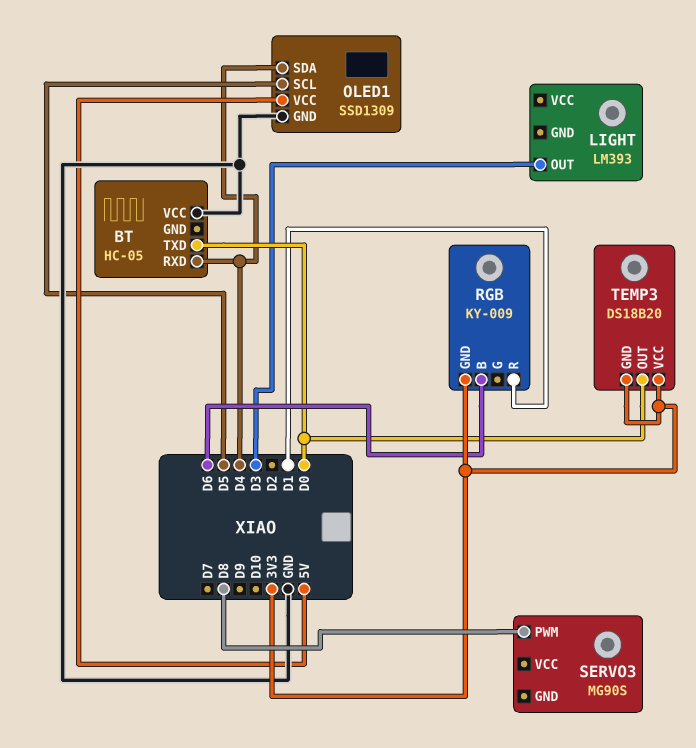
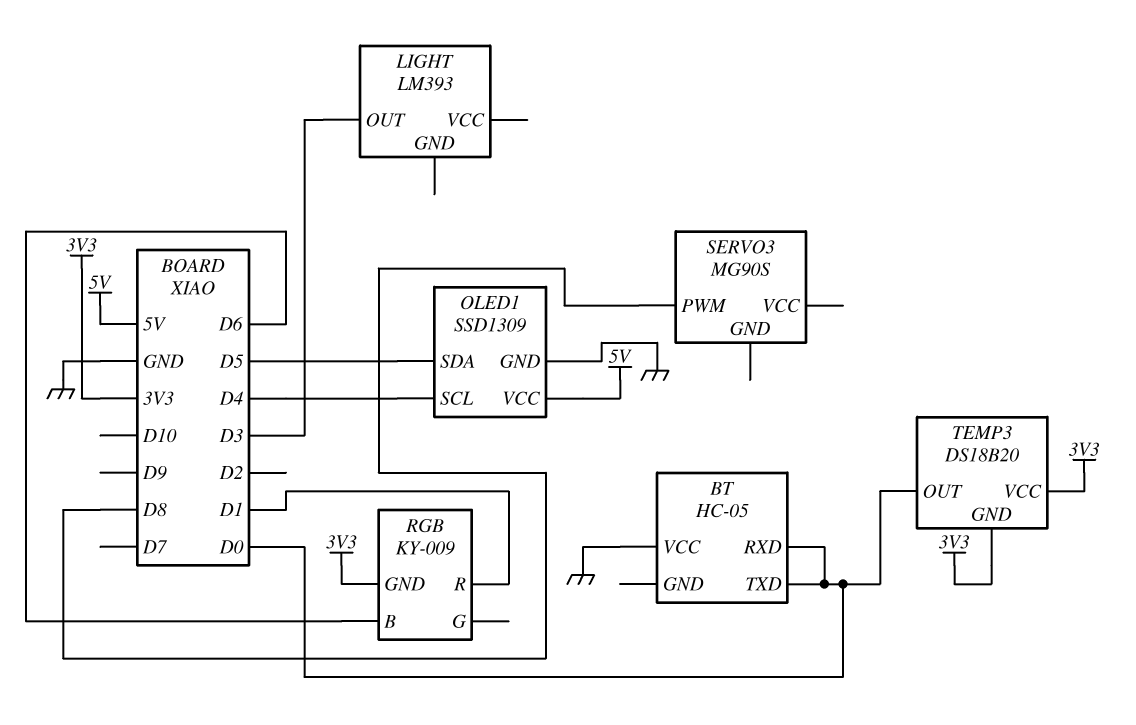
BT pin RXD: D4 -> D0
OLED1 pin SCL: D5 -> D4
OLED1 pin SDA: D4 -> D5

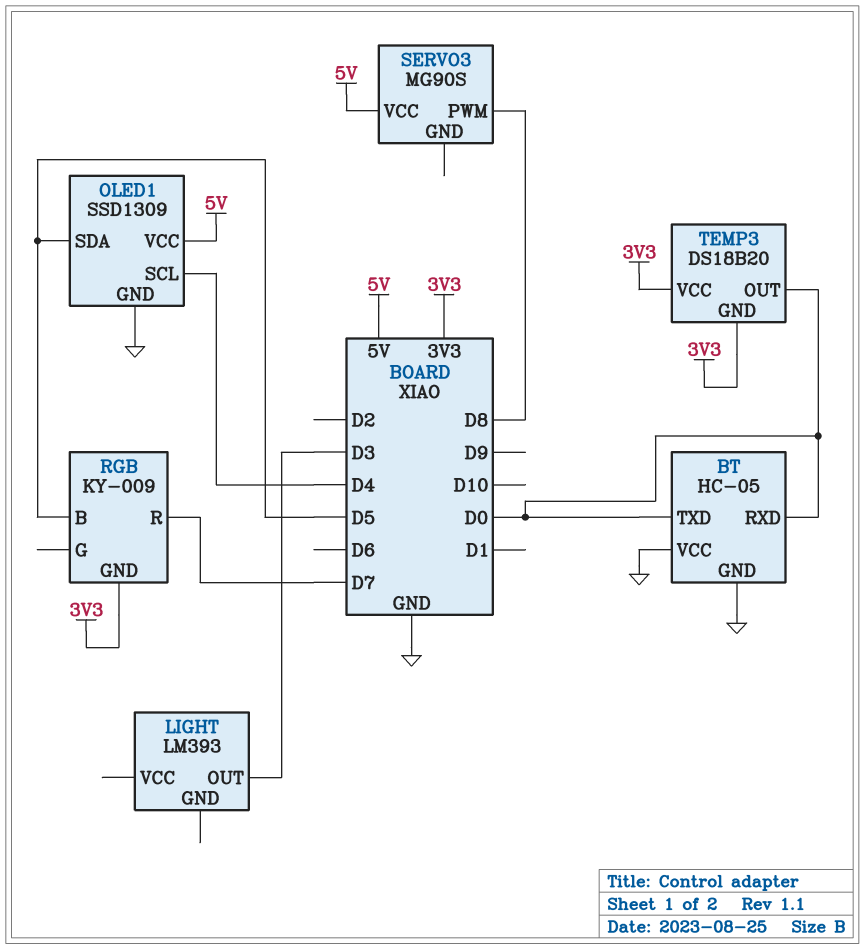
BT pin GND: none -> GND
RGB pin B: D6 -> D5
RGB pin R: D1 -> D7
SERVO3 pin VCC: none -> 5V

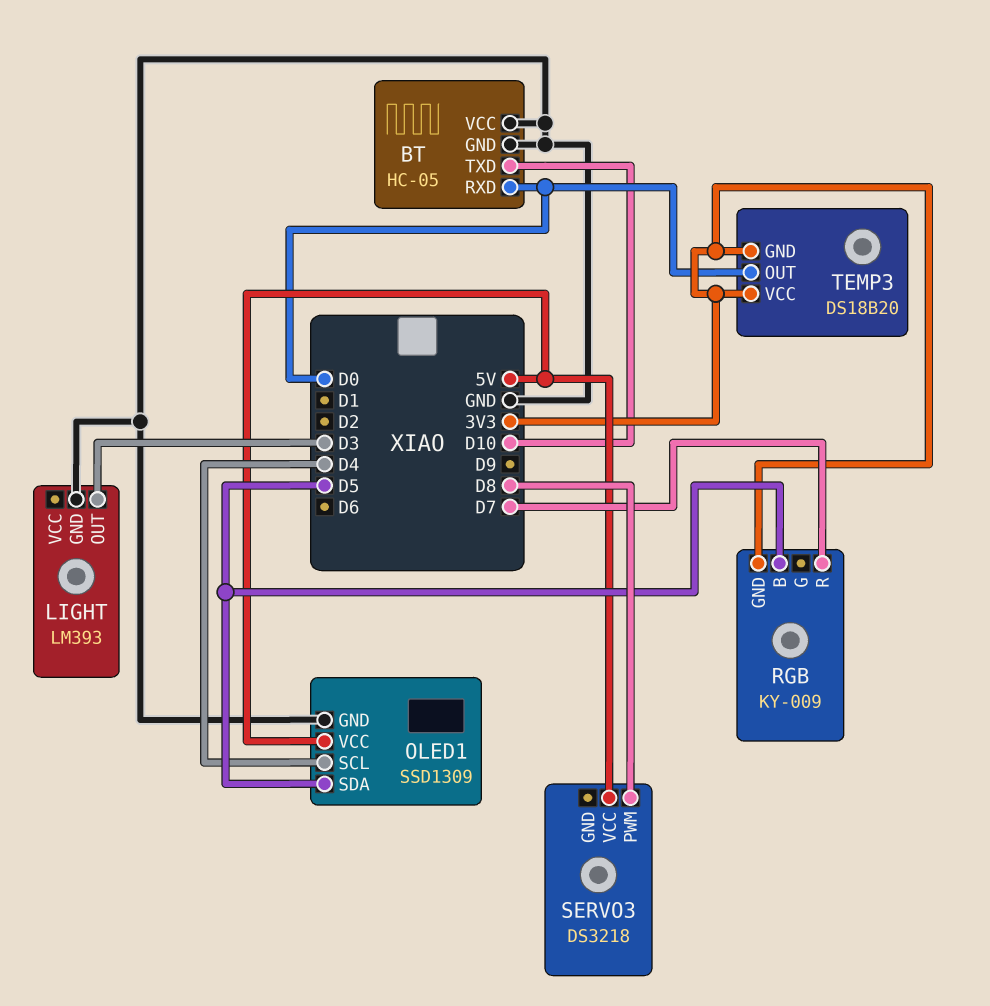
BT pin TXD: D0 -> D10
LIGHT pin GND: none -> GND
SERVO3: MG90S -> DS3218

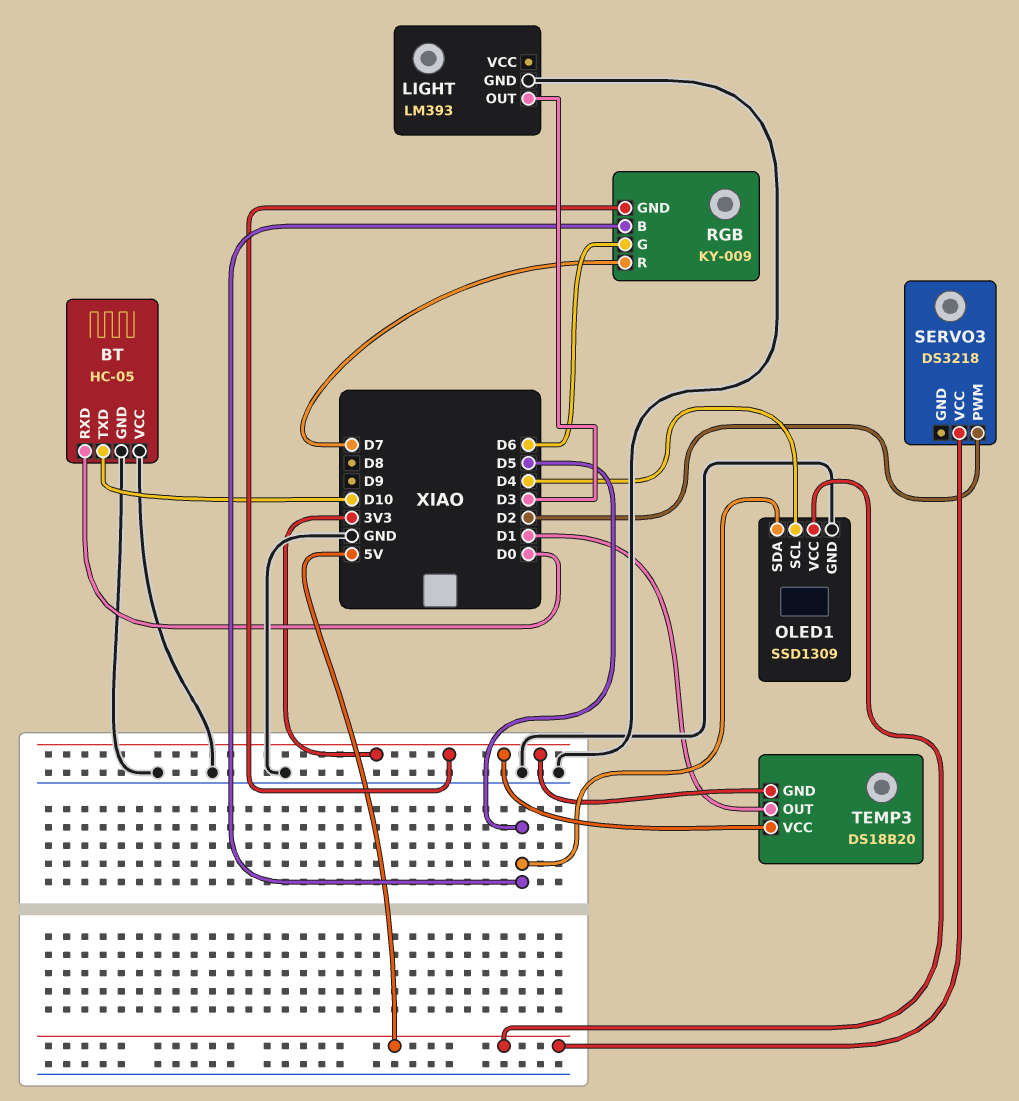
RGB pin G: none -> D6
SERVO3 pin PWM: D8 -> D2
TEMP3 pin OUT: D0 -> D1

